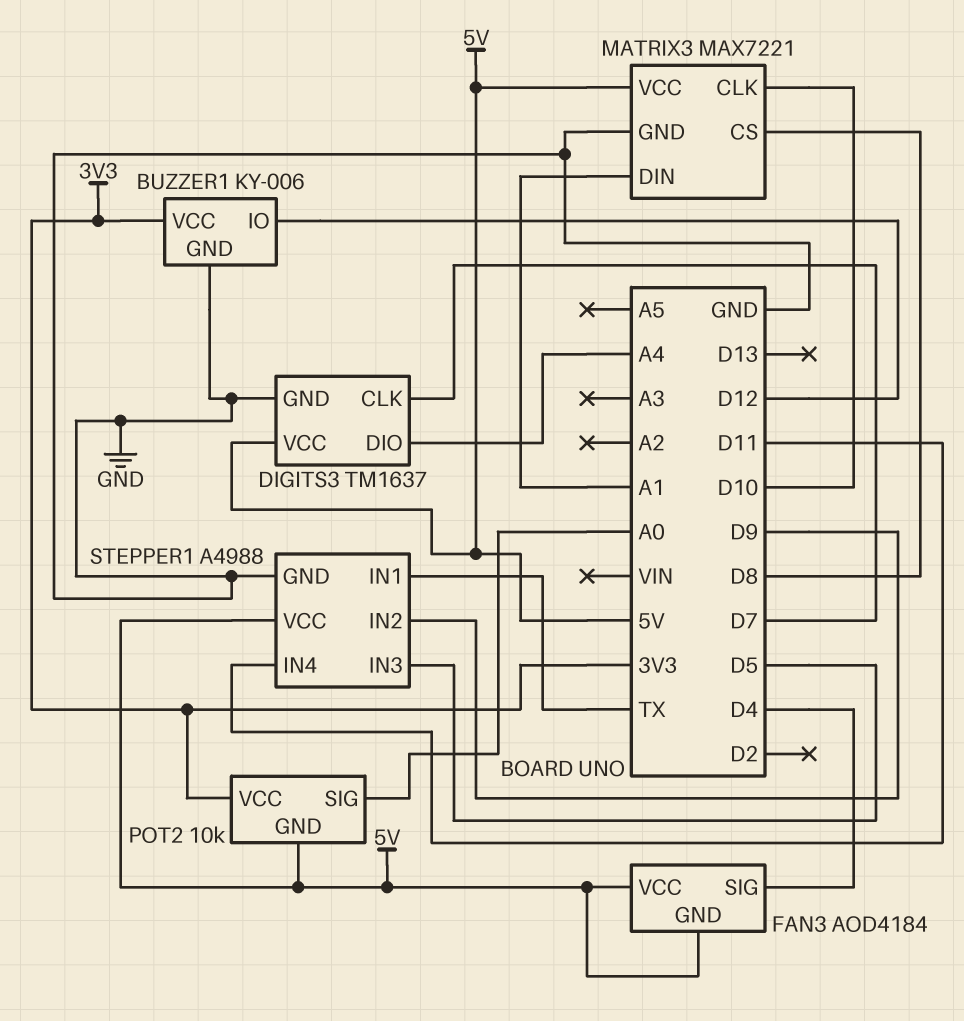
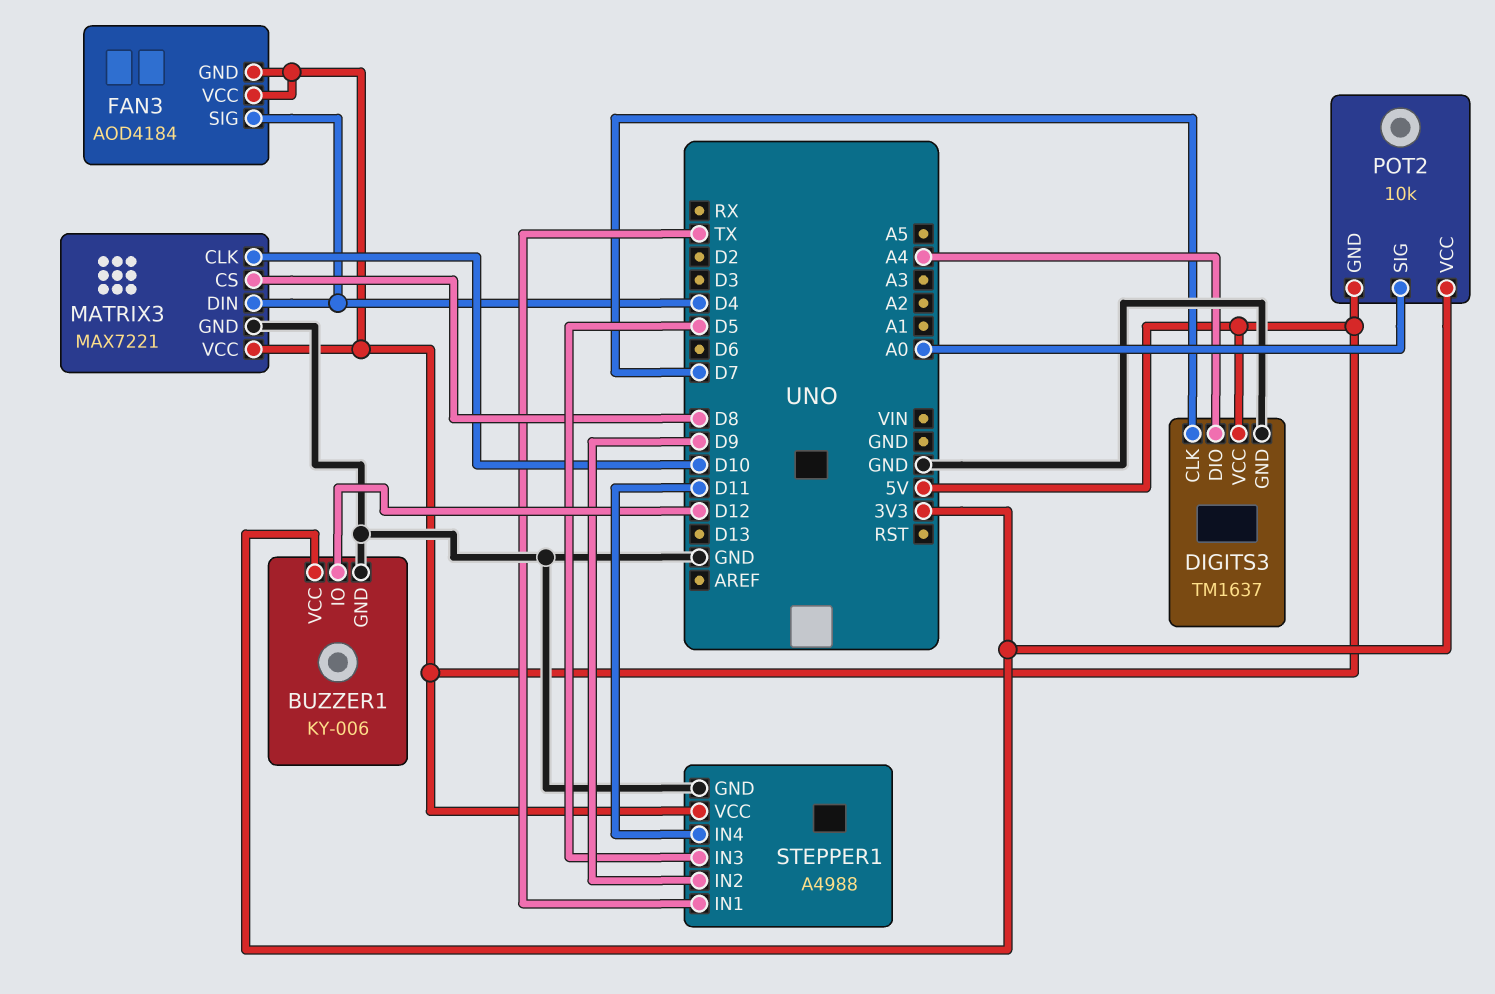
MATRIX3 pin DIN: A1 -> D4

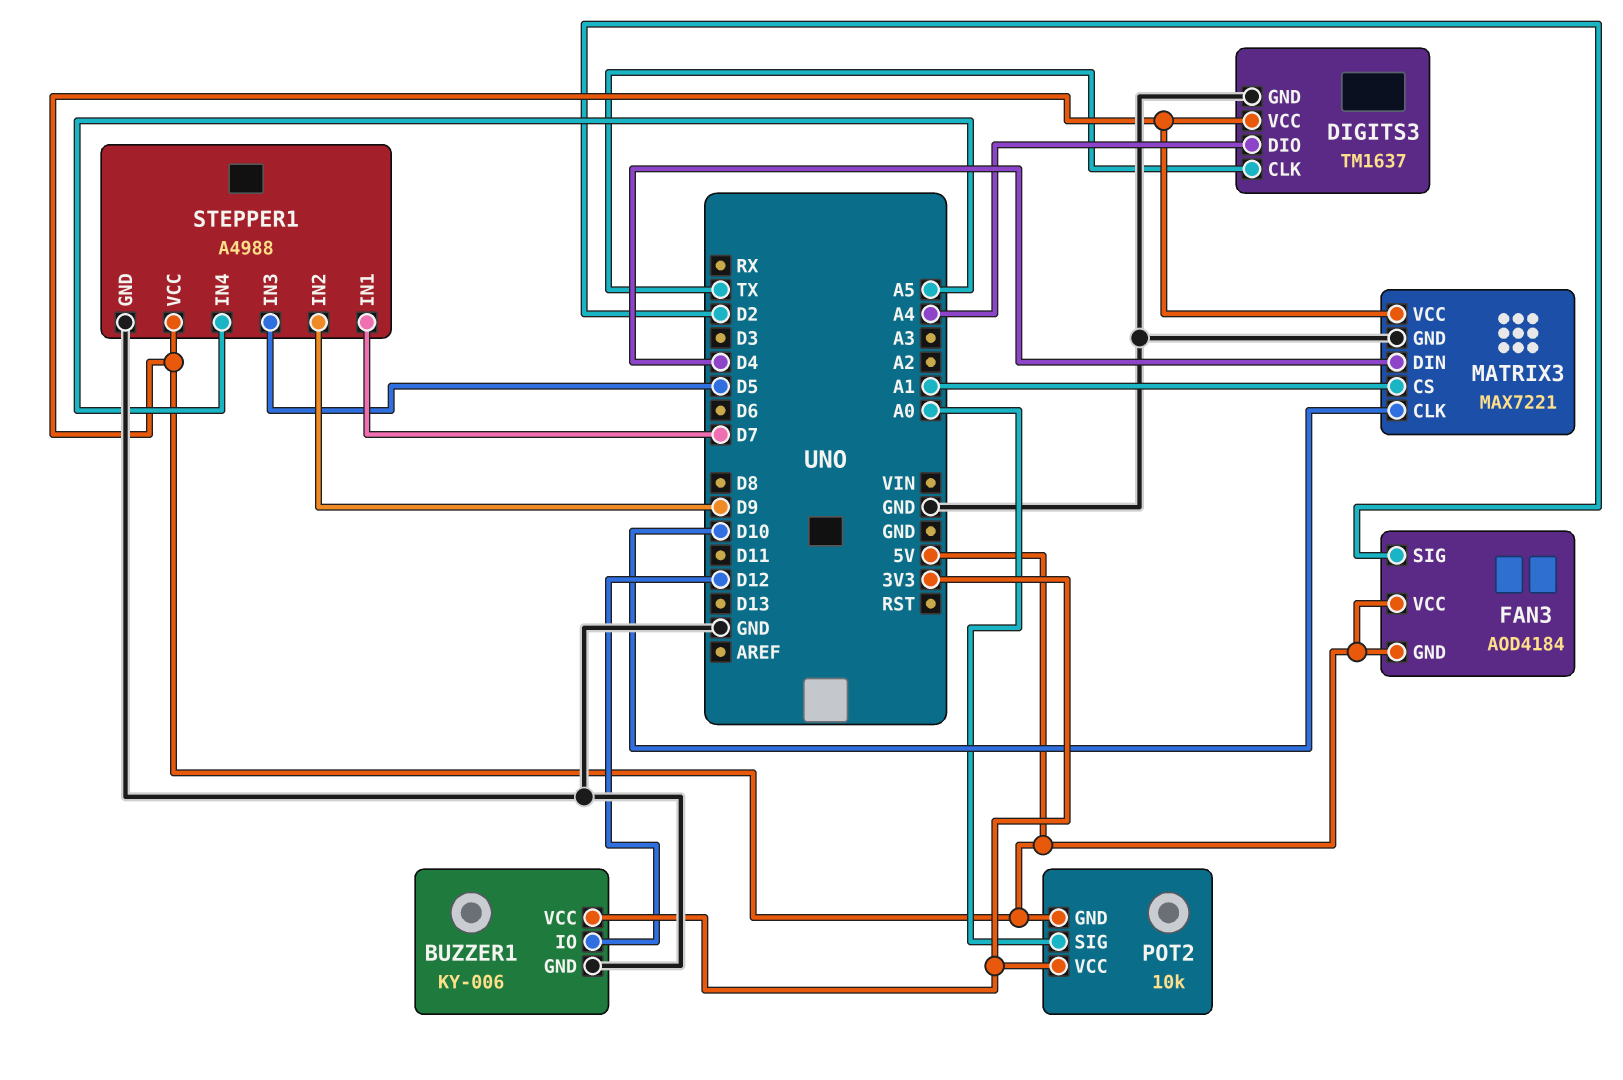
DIGITS3 pin CLK: D7 -> TX
FAN3 pin SIG: D4 -> D2
MATRIX3 pin CS: D8 -> A1
STEPPER1 pin IN1: TX -> D7
STEPPER1 pin IN4: D11 -> A5

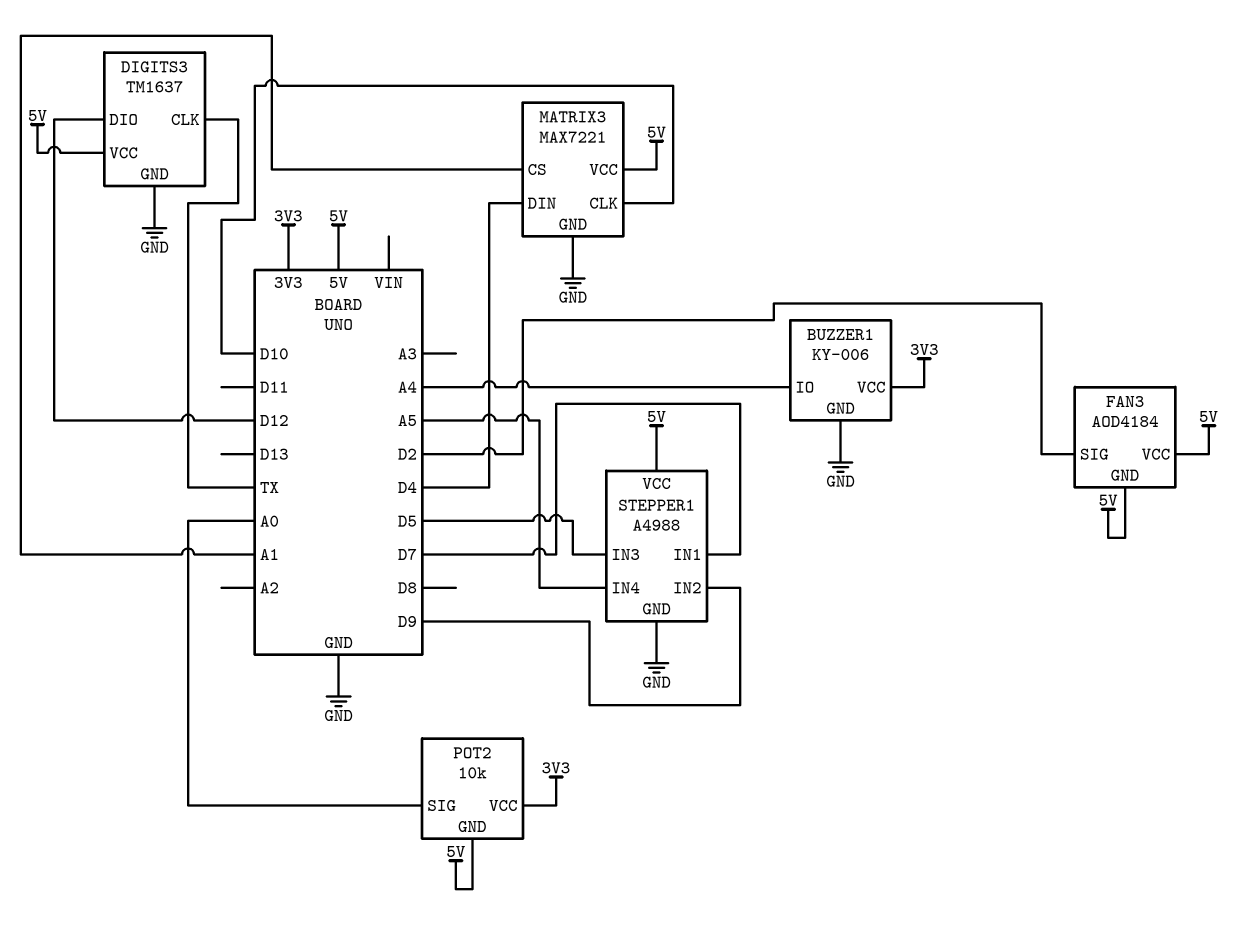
BUZZER1 pin IO: D12 -> A4
DIGITS3 pin DIO: A4 -> D12

